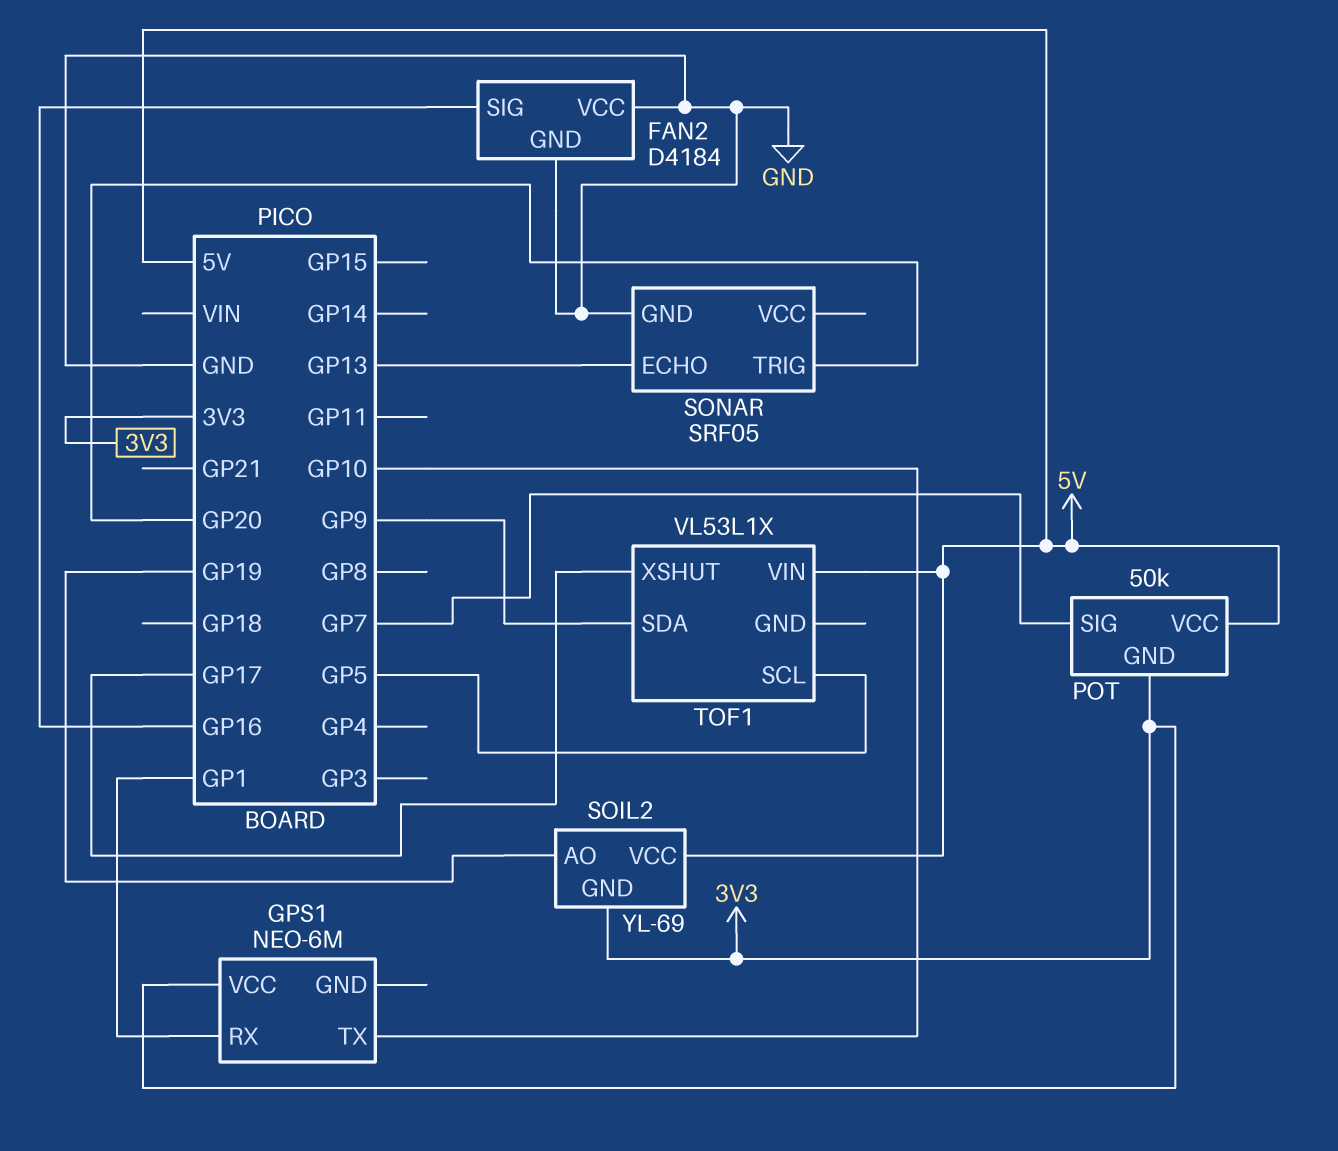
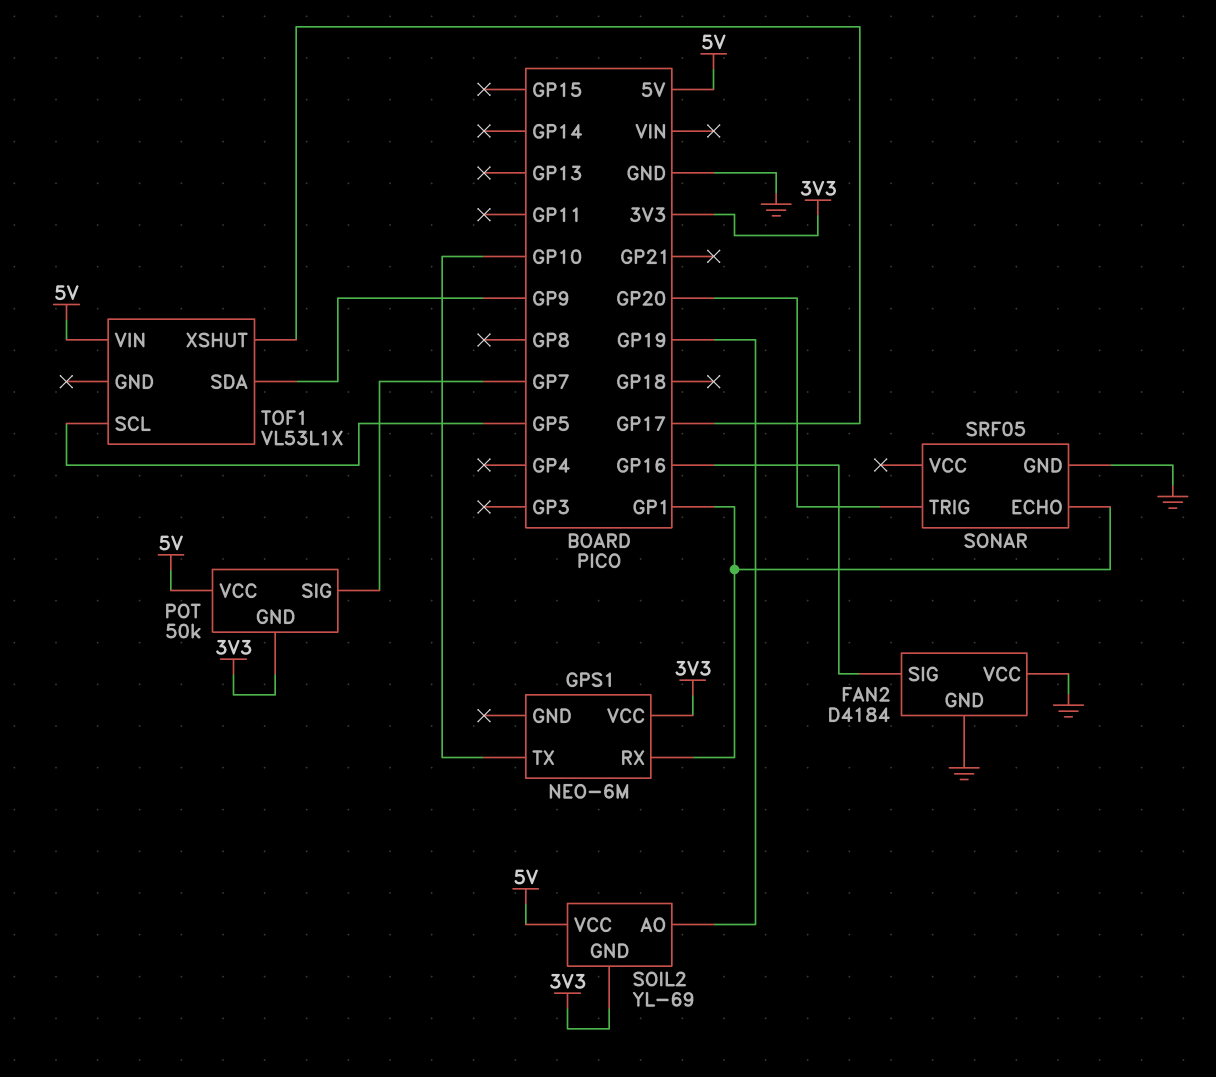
SONAR pin ECHO: GP13 -> GP1

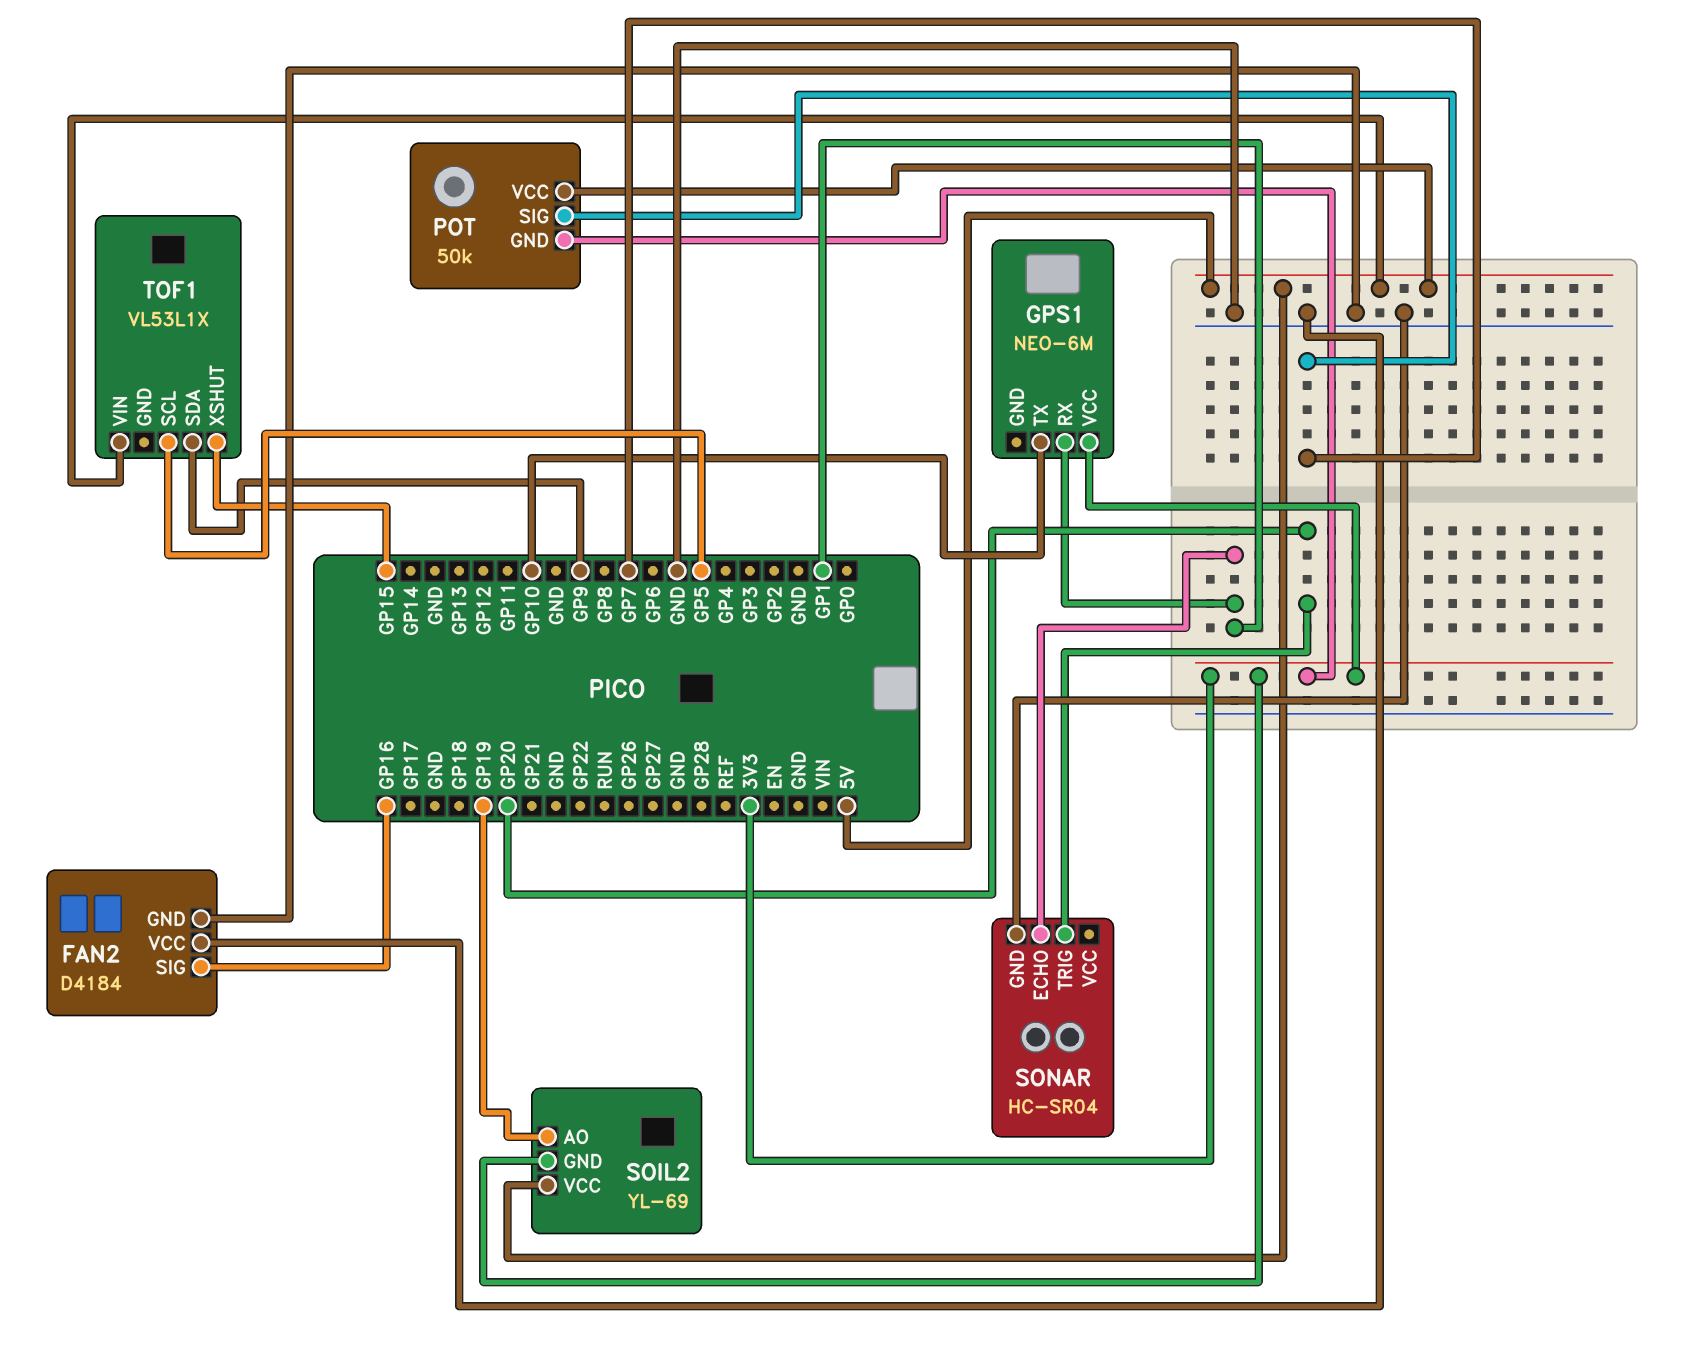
SONAR: SRF05 -> HC-SR04
TOF1 pin XSHUT: GP17 -> GP15

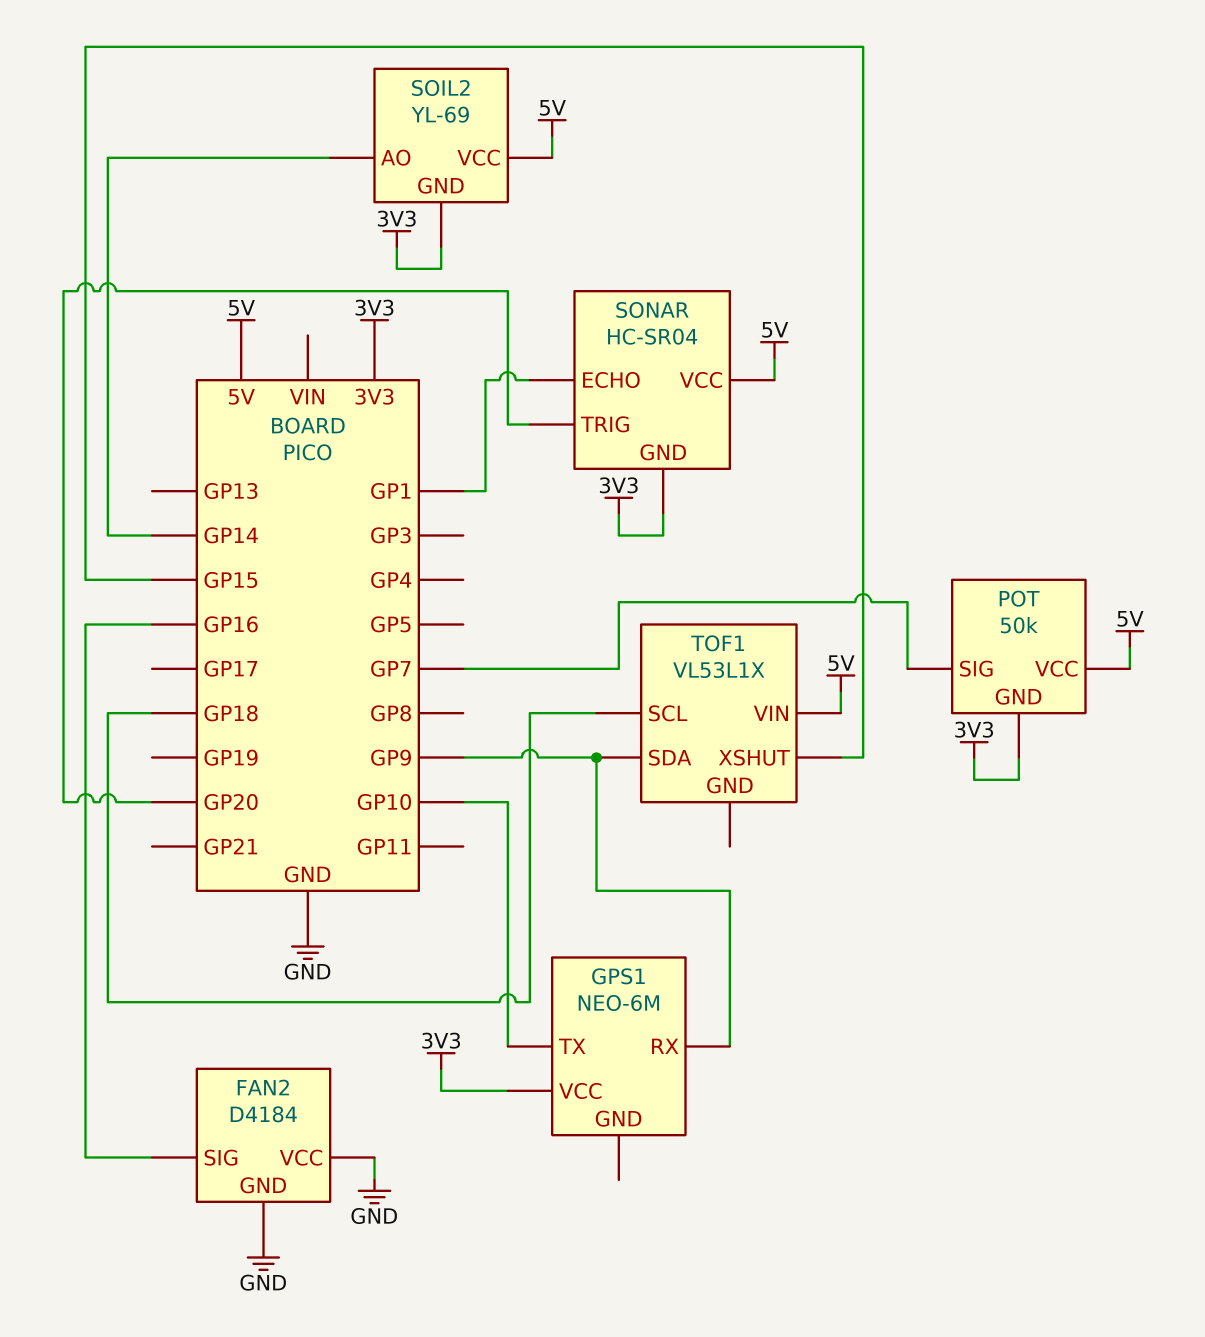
GPS1 pin RX: GP1 -> GP9
SOIL2 pin AO: GP19 -> GP14
SONAR pin GND: GND -> 3V3
SONAR pin VCC: none -> 5V
TOF1 pin SCL: GP5 -> GP18

